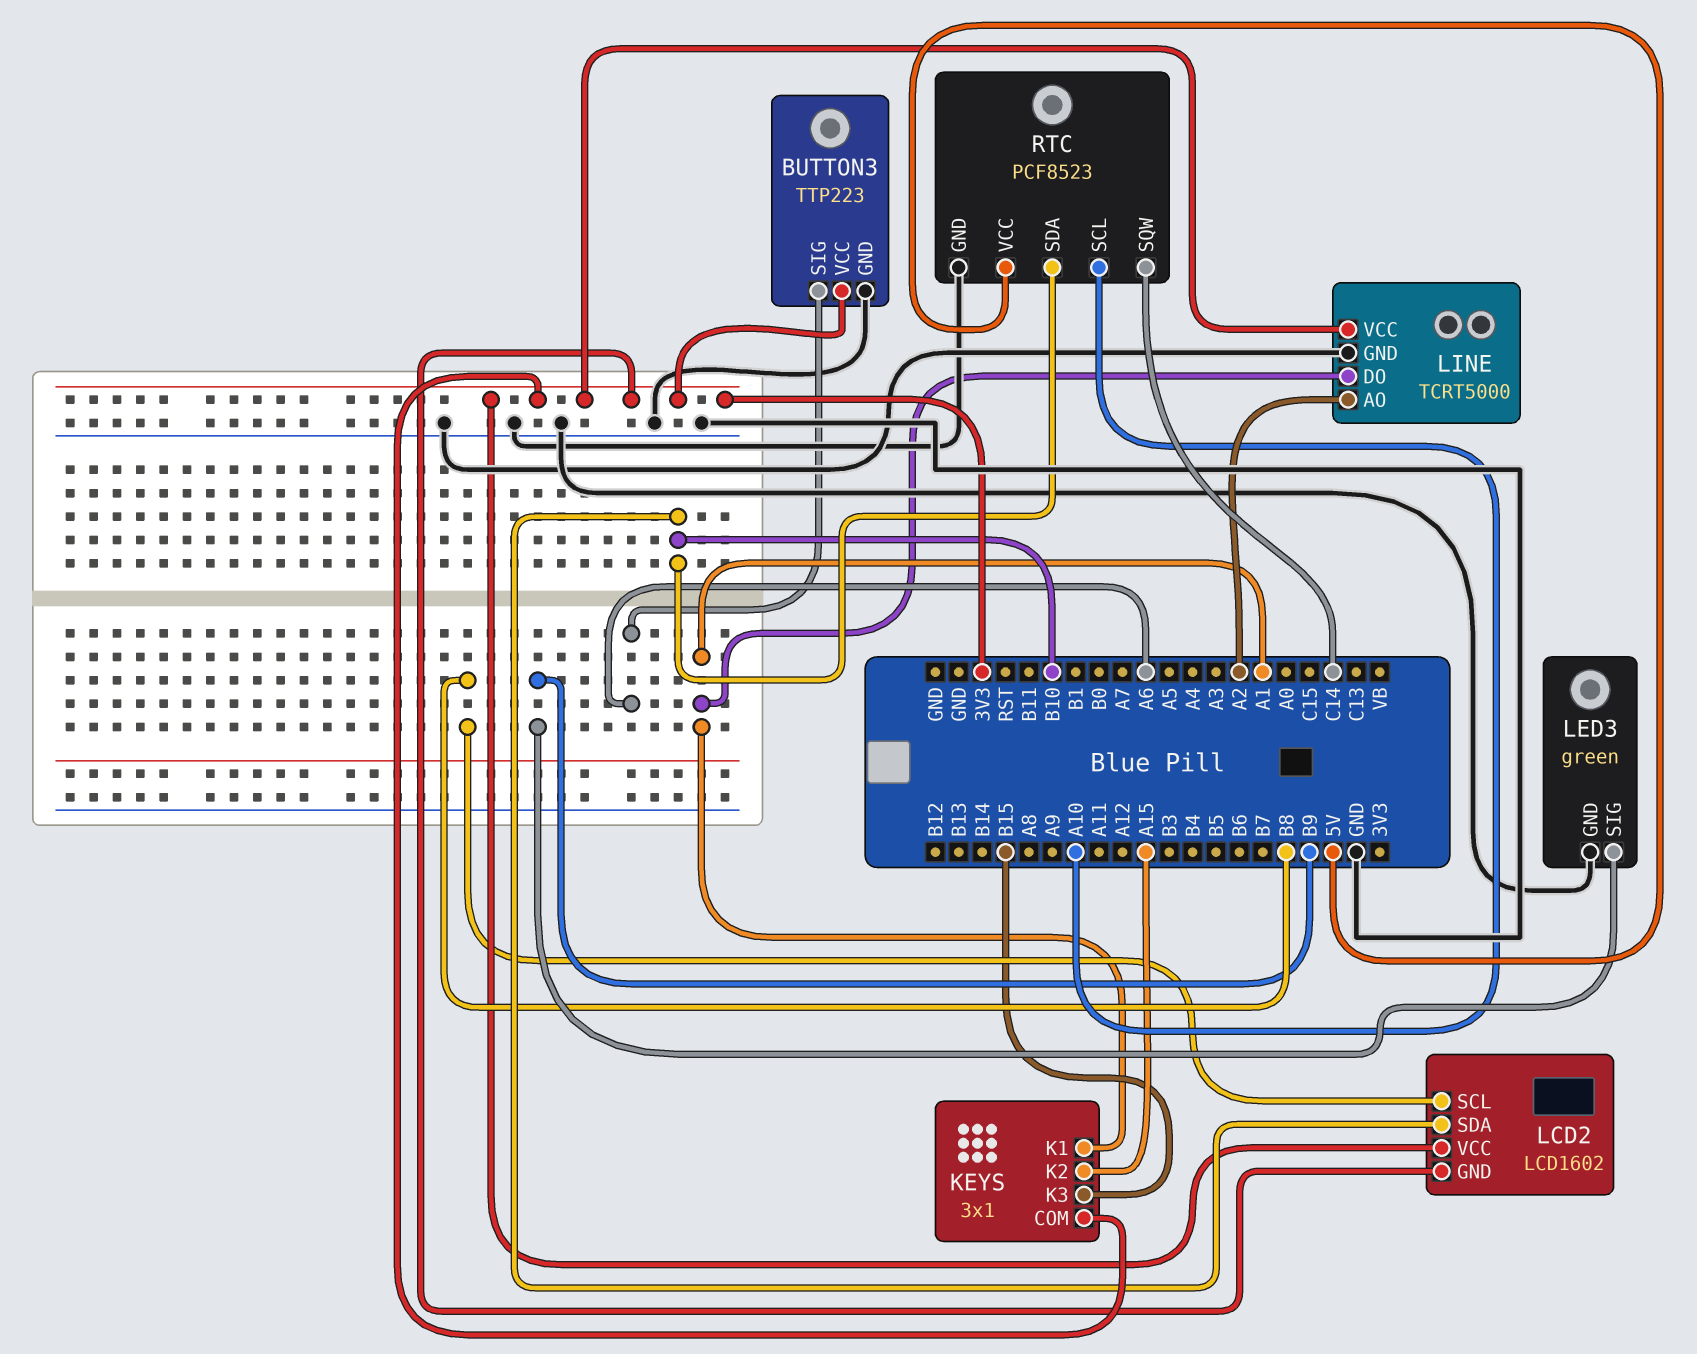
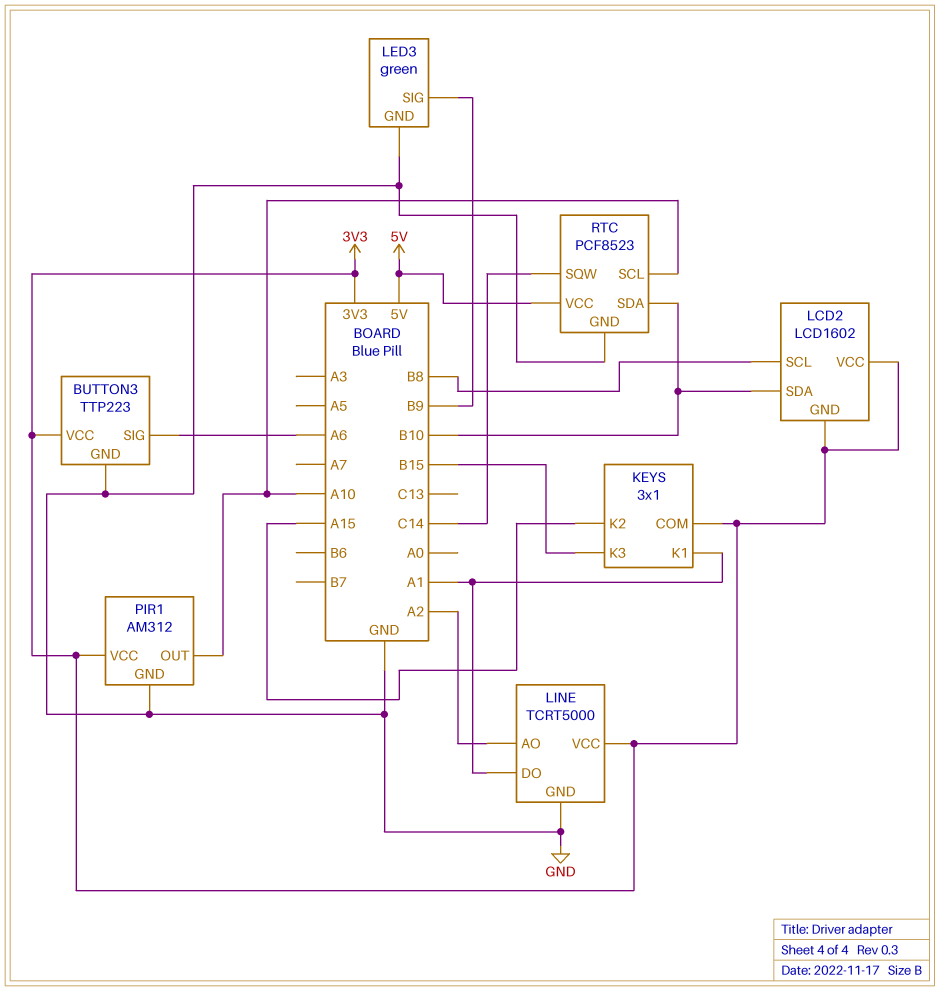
PIR1: none -> AM312
PIR1 pin GND: none -> GND
PIR1 pin OUT: none -> A10
PIR1 pin VCC: none -> 3V3

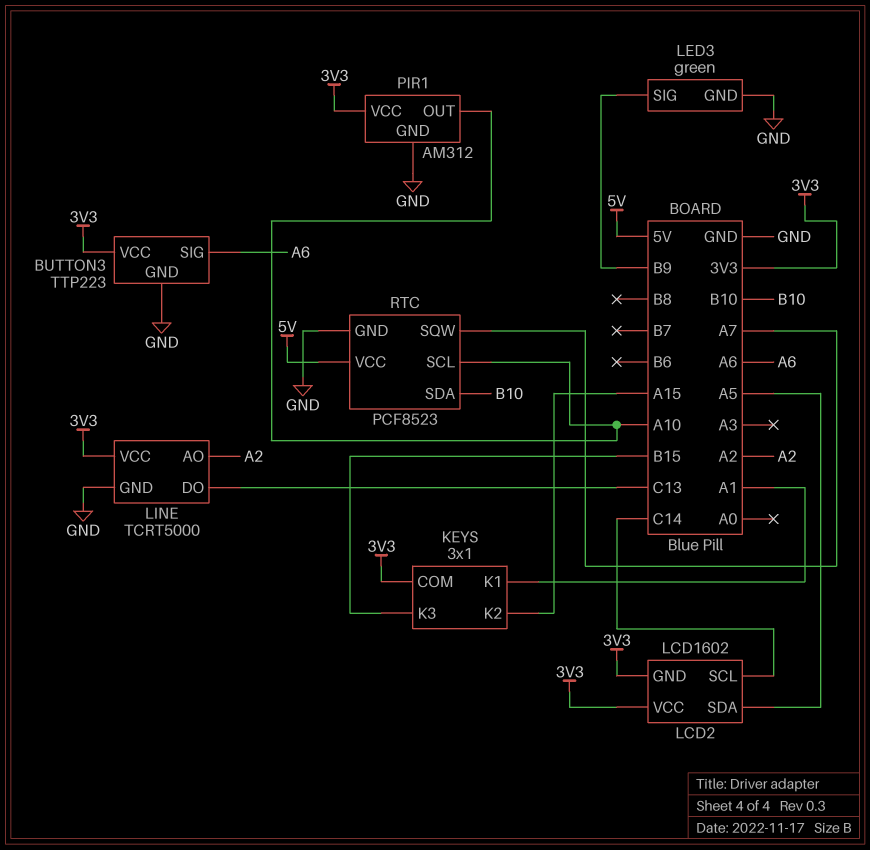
LCD2 pin SCL: B8 -> C14
LCD2 pin SDA: B10 -> A5
LINE pin DO: A1 -> C13
RTC pin SQW: C14 -> A7

